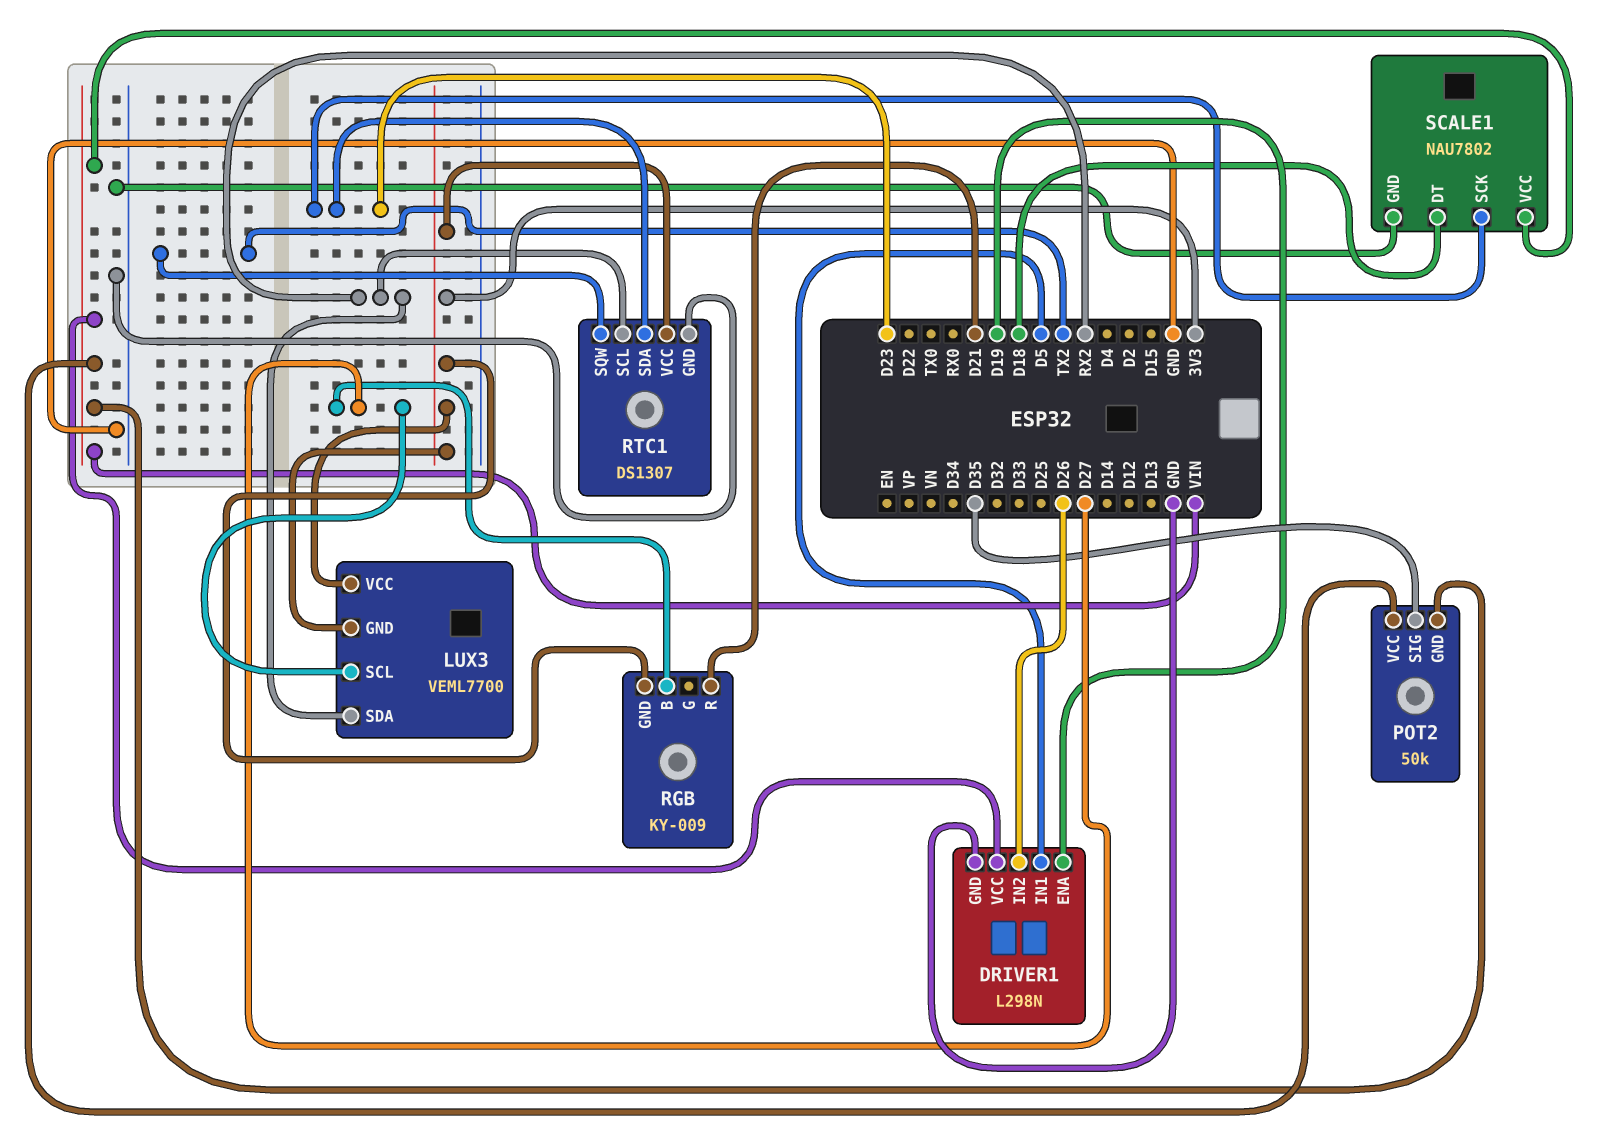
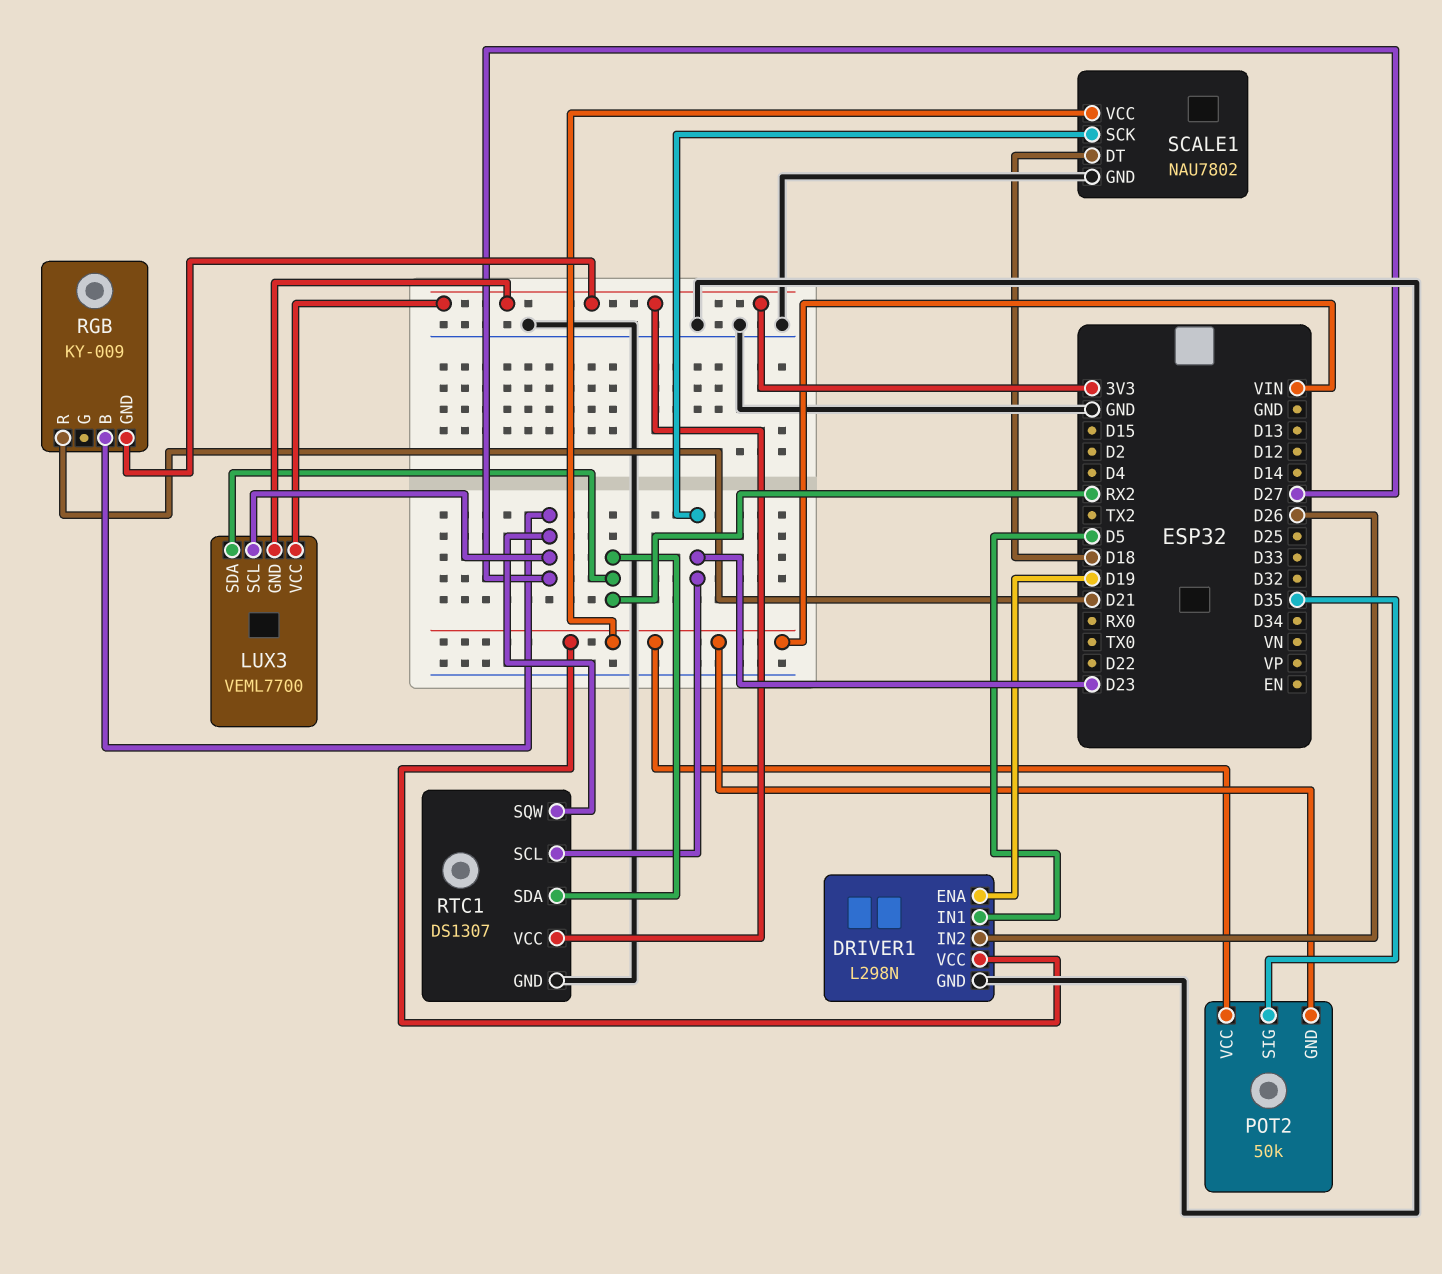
RTC1 pin SCL: RX2 -> D23
RTC1 pin SDA: D23 -> RX2
RTC1 pin SQW: TX2 -> D27

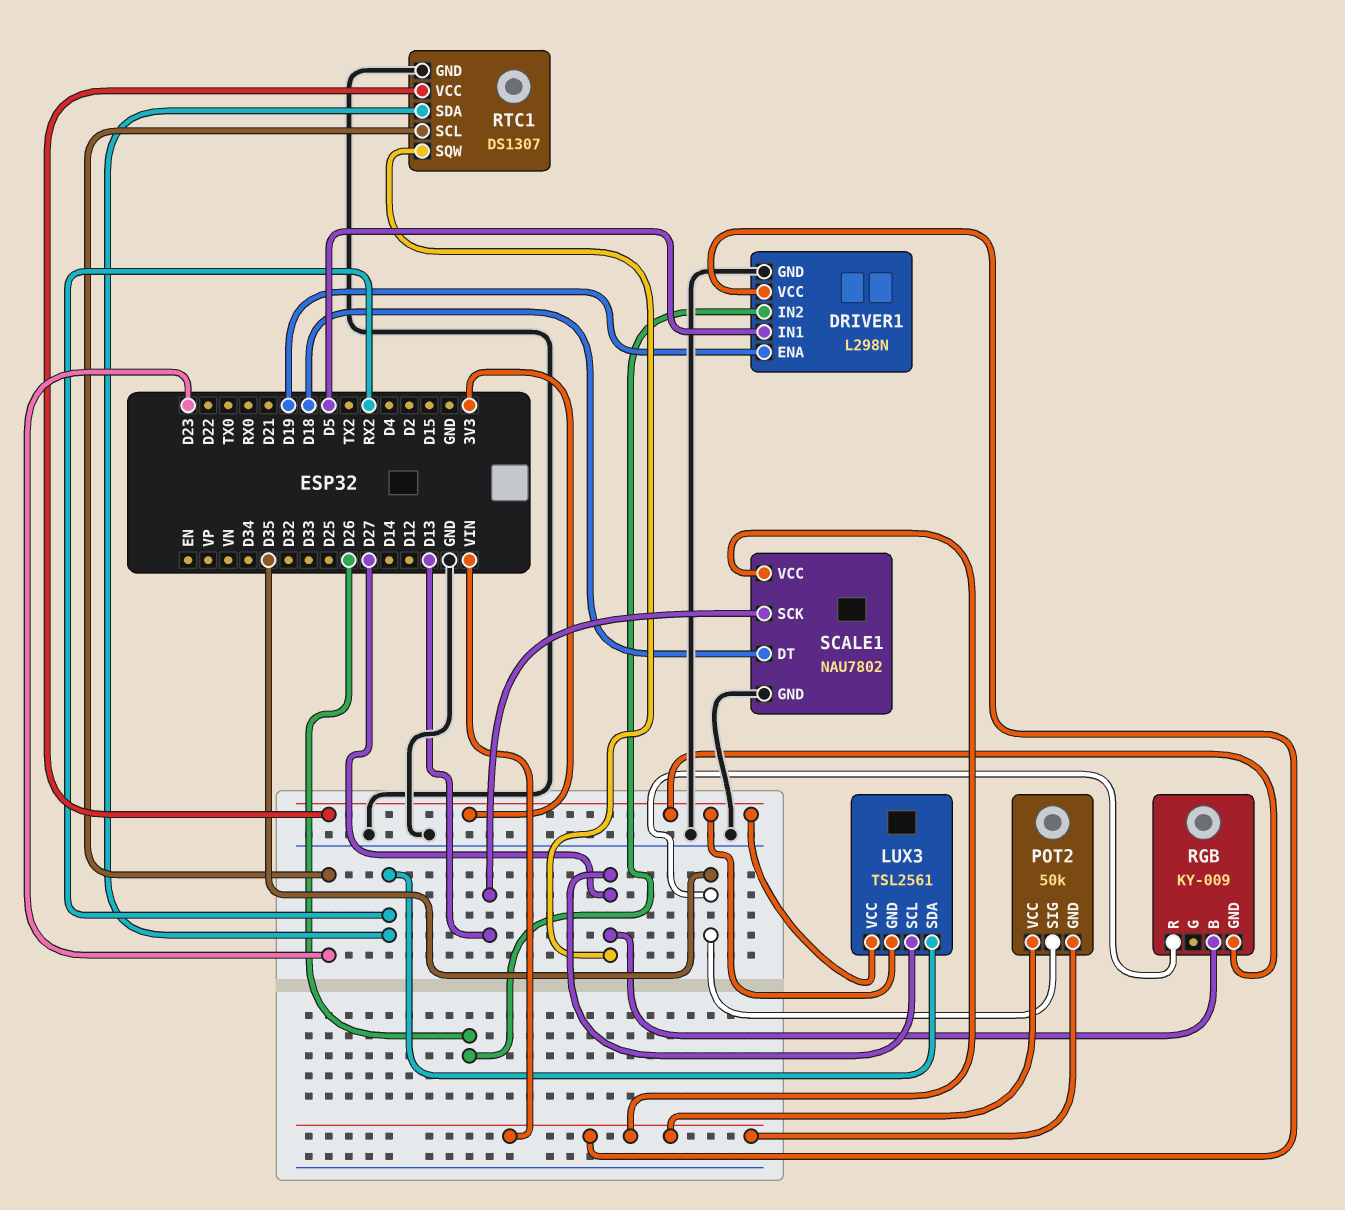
LUX3: VEML7700 -> TSL2561
RGB pin R: D21 -> D35
SCALE1 pin SCK: D23 -> D13

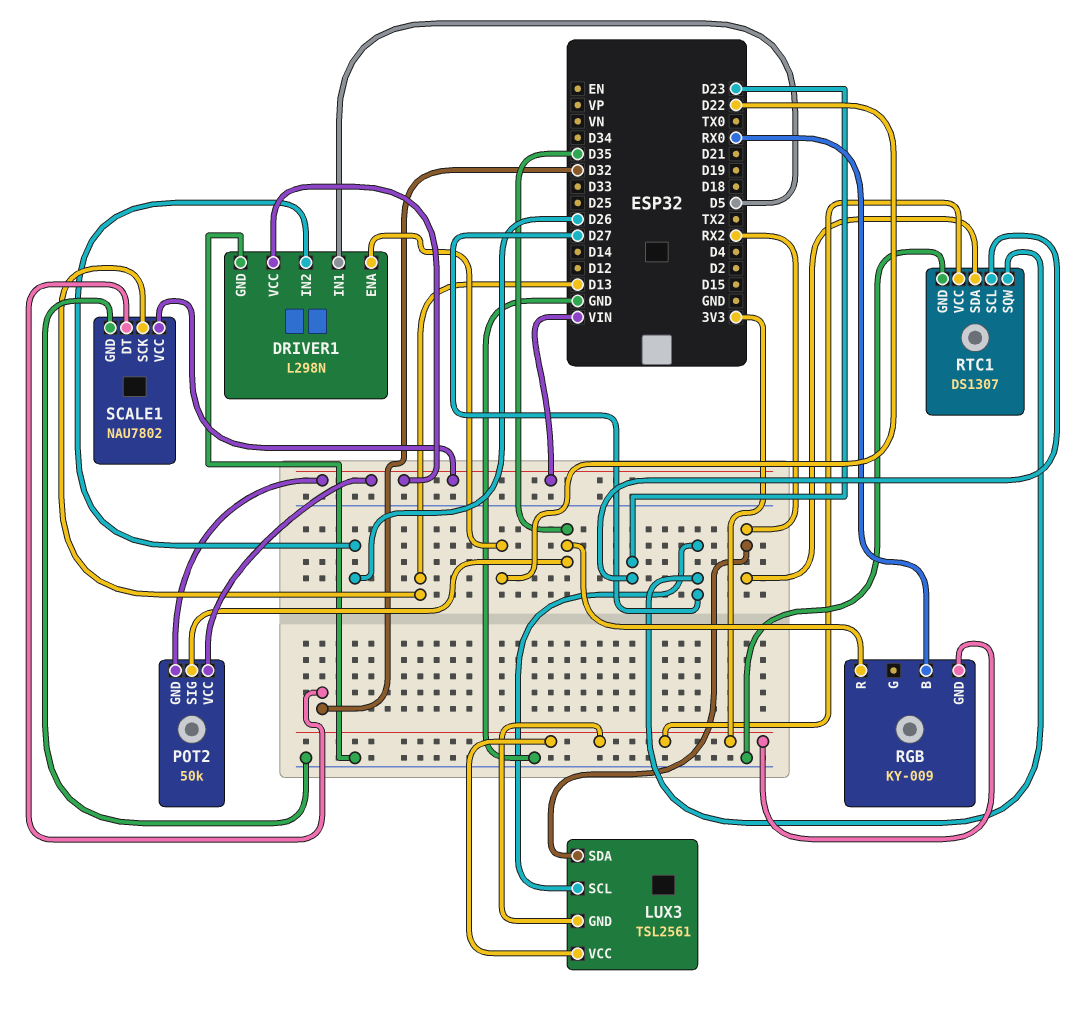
DRIVER1 pin ENA: D19 -> D22
RGB pin B: D27 -> RX0
SCALE1 pin DT: D18 -> D32

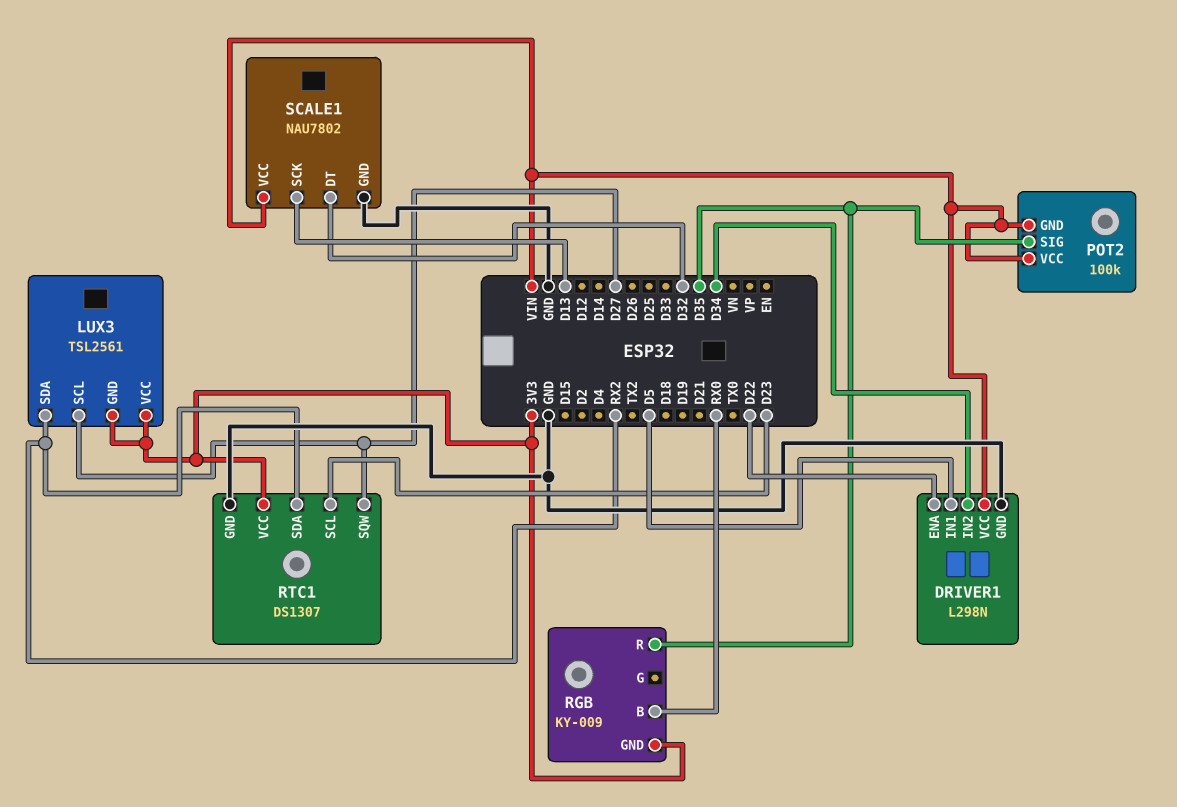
DRIVER1 pin IN2: D26 -> D34
POT2: 50k -> 100k

